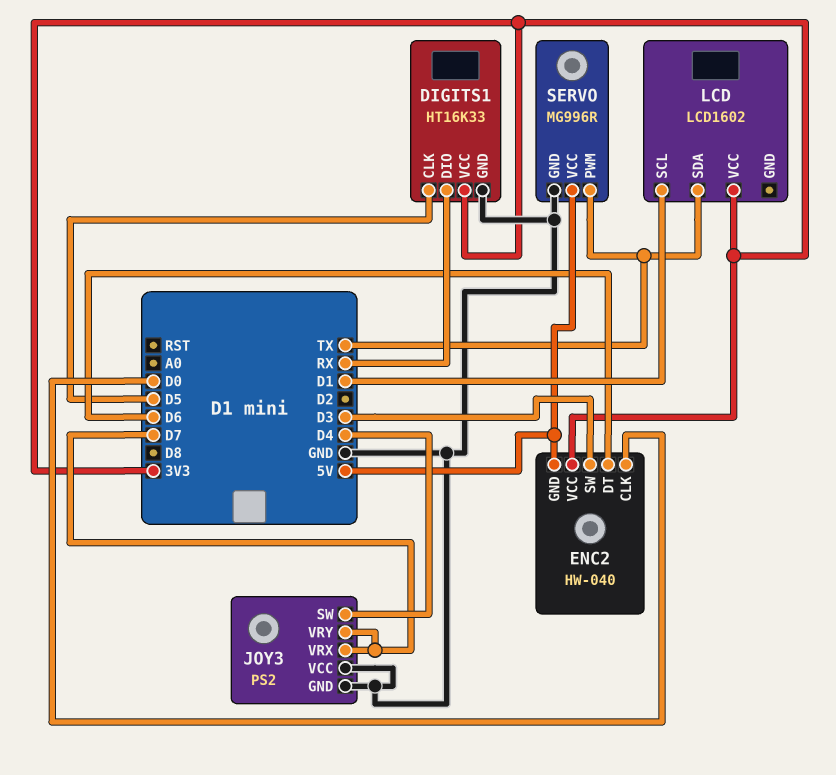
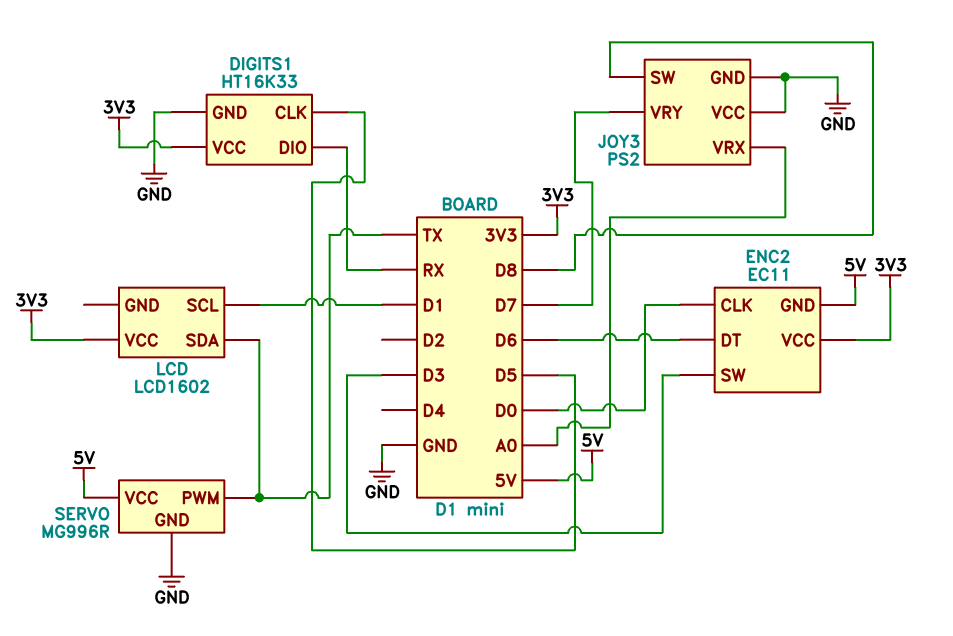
ENC2: HW-040 -> EC11
JOY3 pin SW: D4 -> D8
JOY3 pin VRX: D7 -> A0

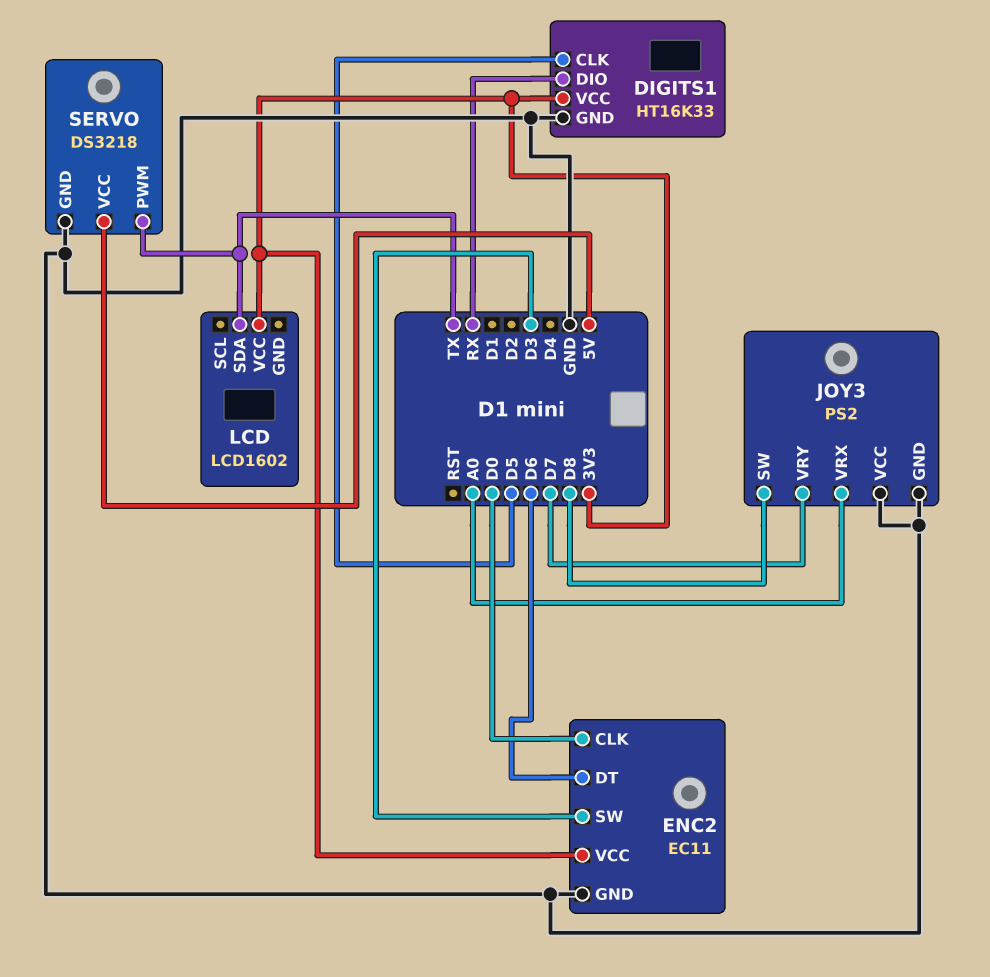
ENC2 pin GND: 5V -> GND
LCD pin SCL: D1 -> none
SERVO: MG996R -> DS3218

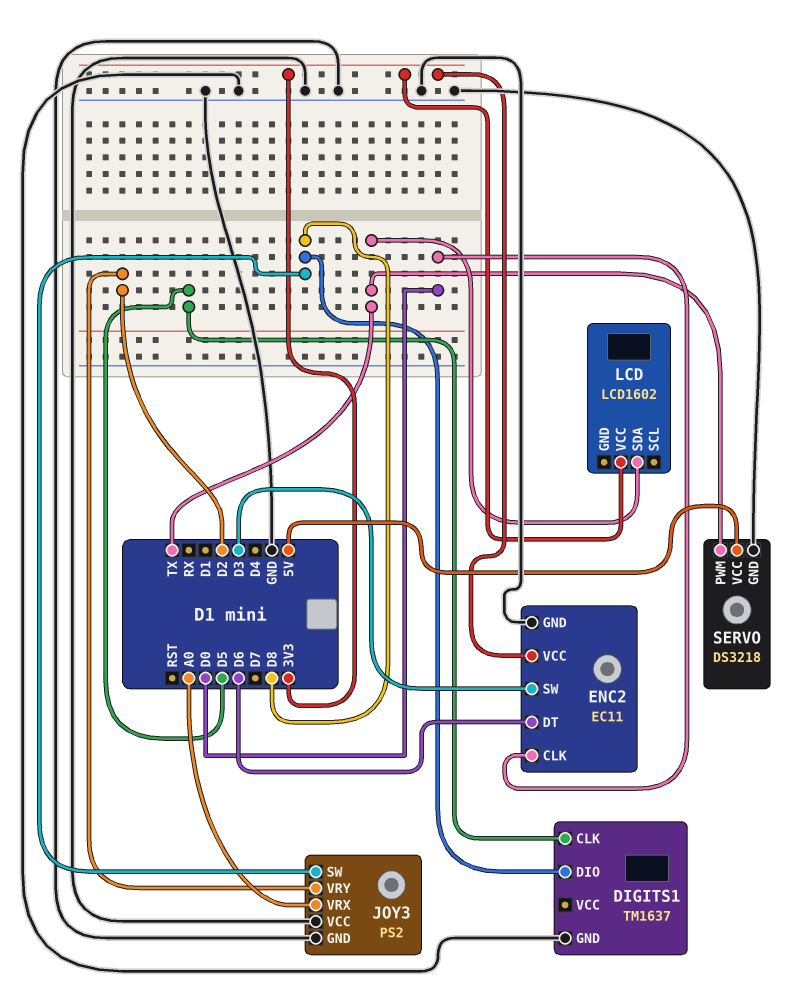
DIGITS1: HT16K33 -> TM1637
DIGITS1 pin DIO: RX -> D8
DIGITS1 pin VCC: 3V3 -> none
JOY3 pin VRY: D7 -> D2

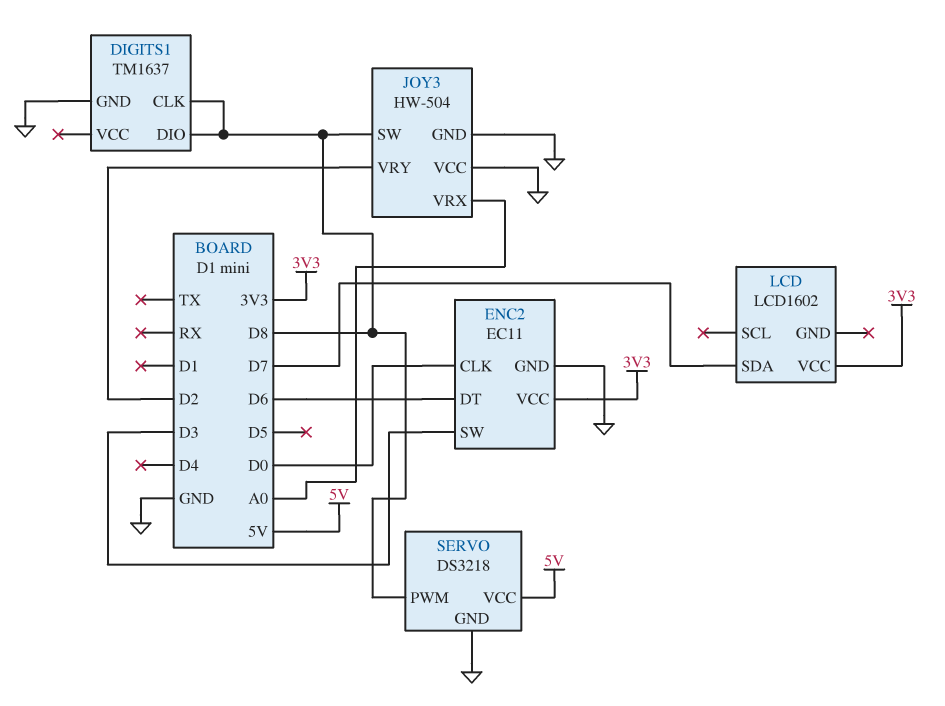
DIGITS1 pin CLK: D5 -> D8
JOY3: PS2 -> HW-504
LCD pin SDA: TX -> D7
SERVO pin PWM: TX -> D8

